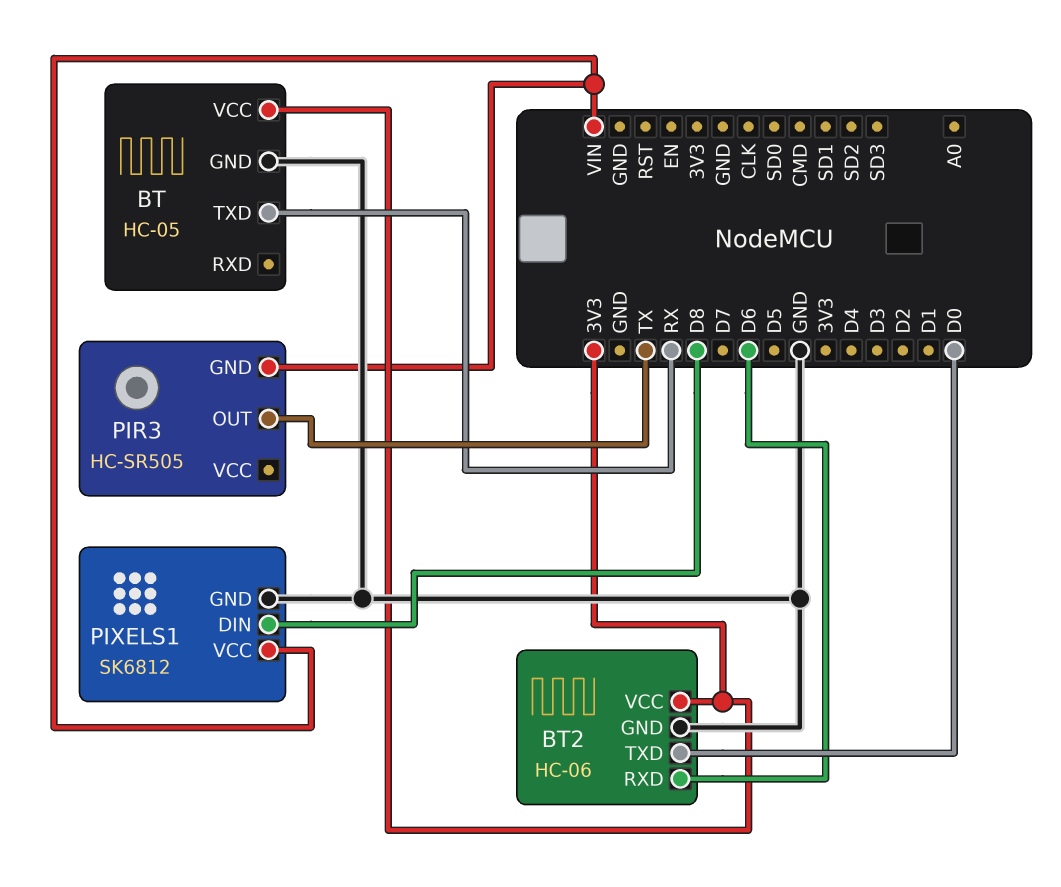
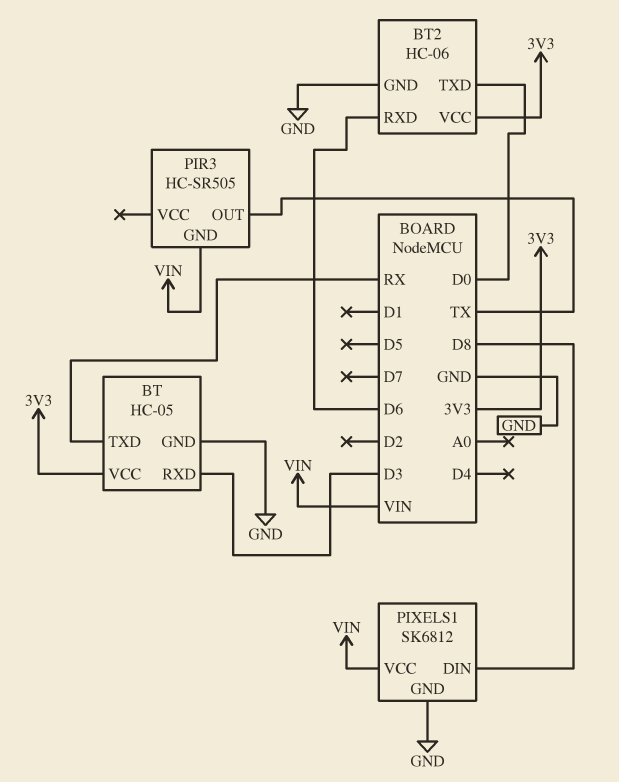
BT pin RXD: none -> D3

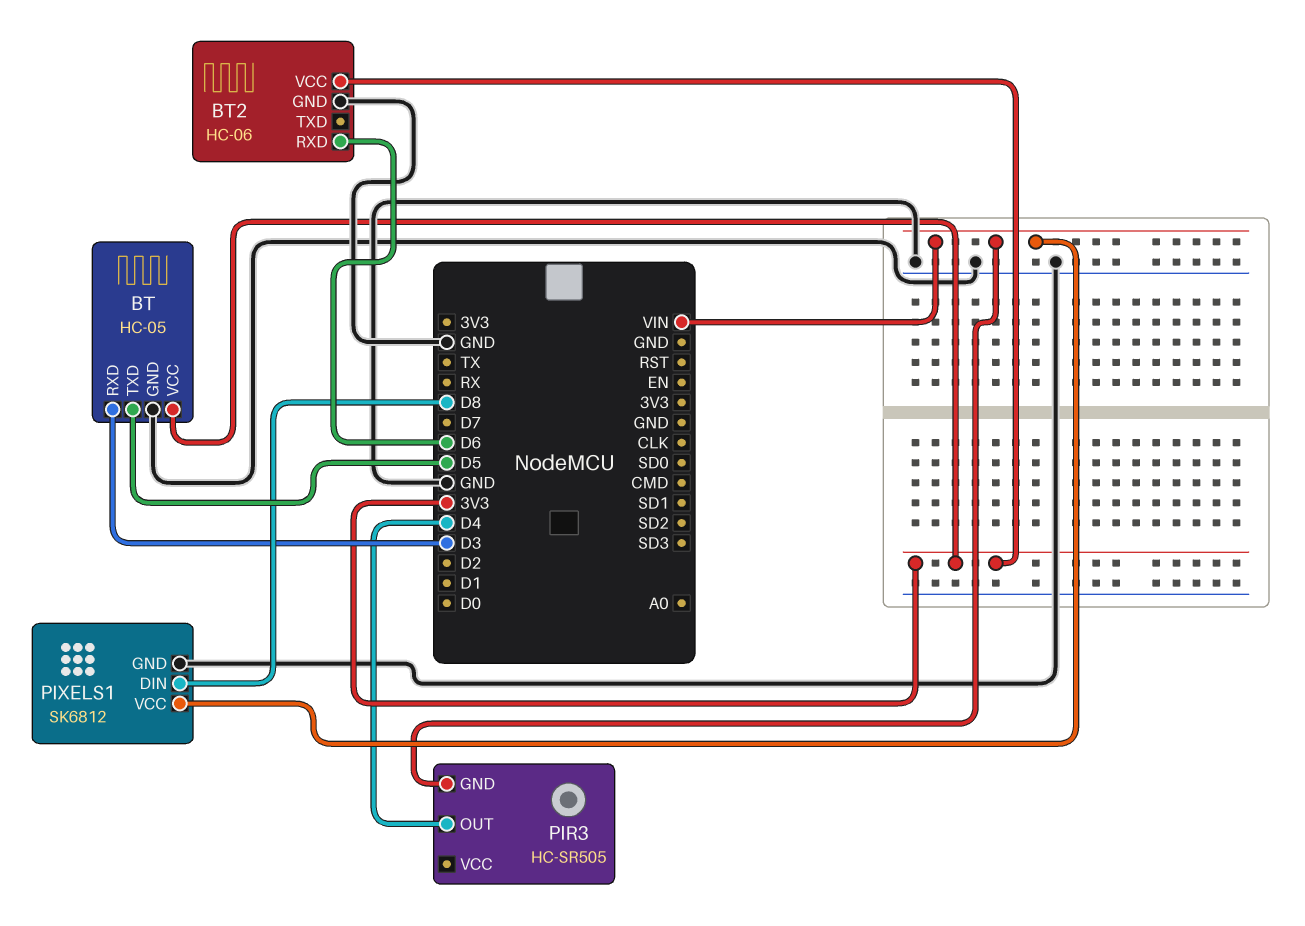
BT pin TXD: RX -> D5
BT2 pin TXD: D0 -> none
PIR3 pin OUT: TX -> D4

